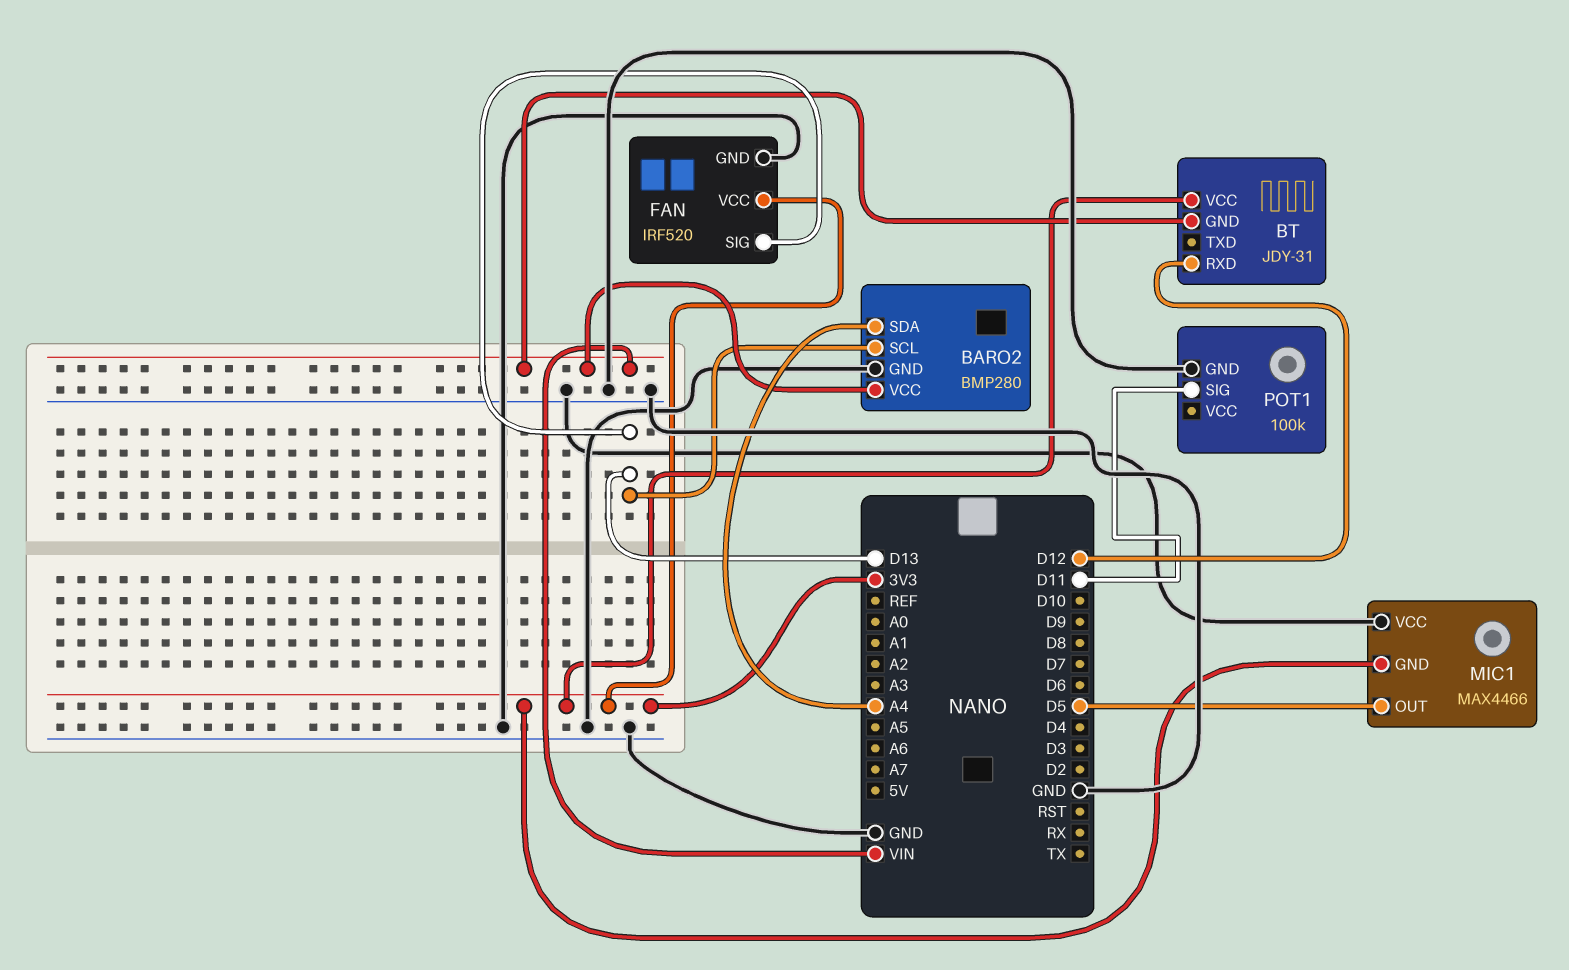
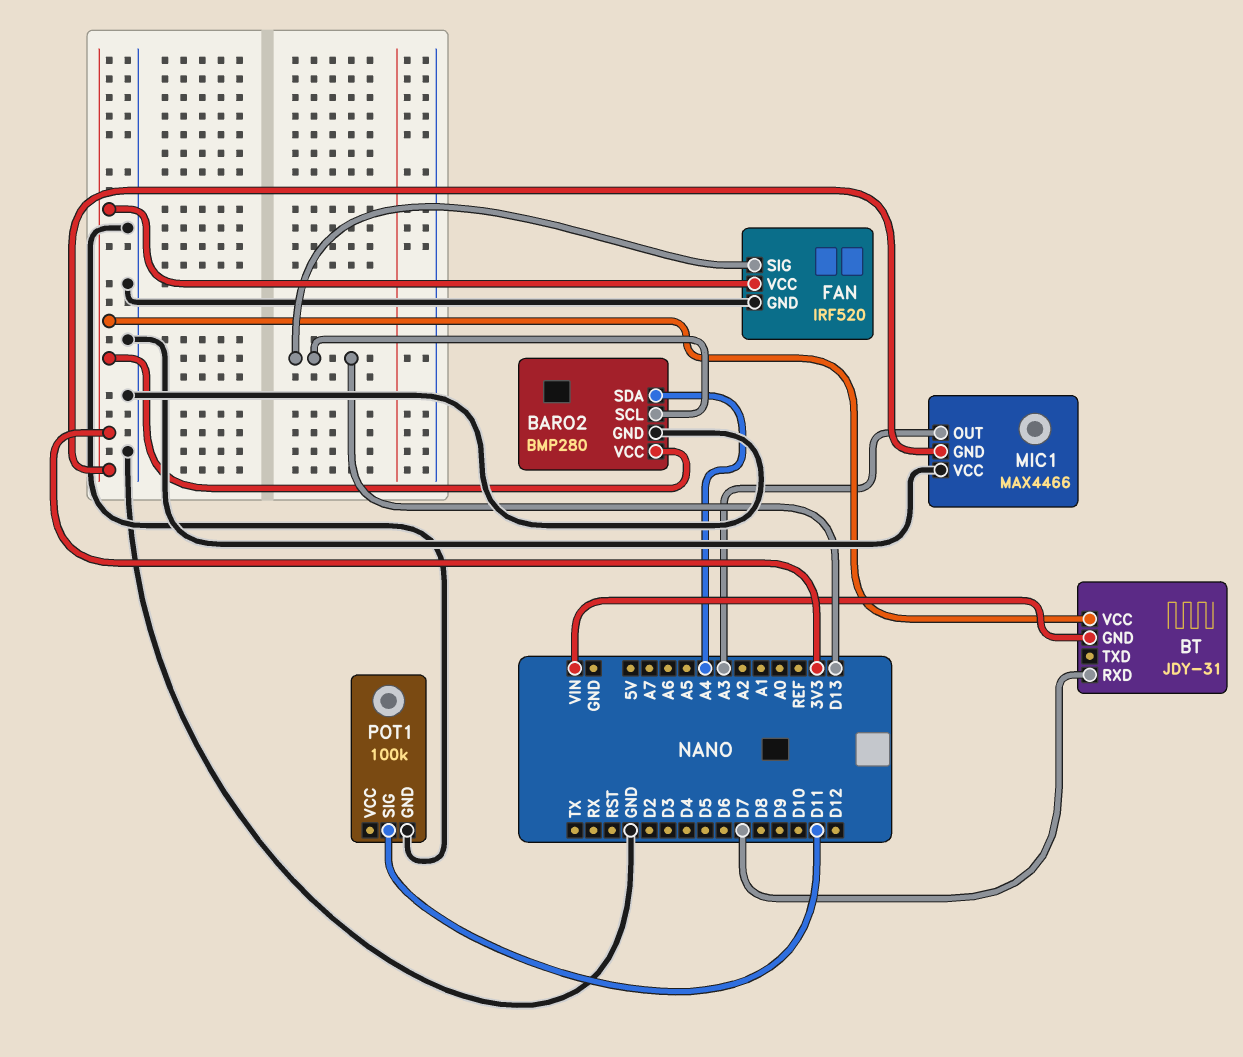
BARO2 pin VCC: VIN -> 3V3
BT pin RXD: D12 -> D7
MIC1 pin OUT: D5 -> A3

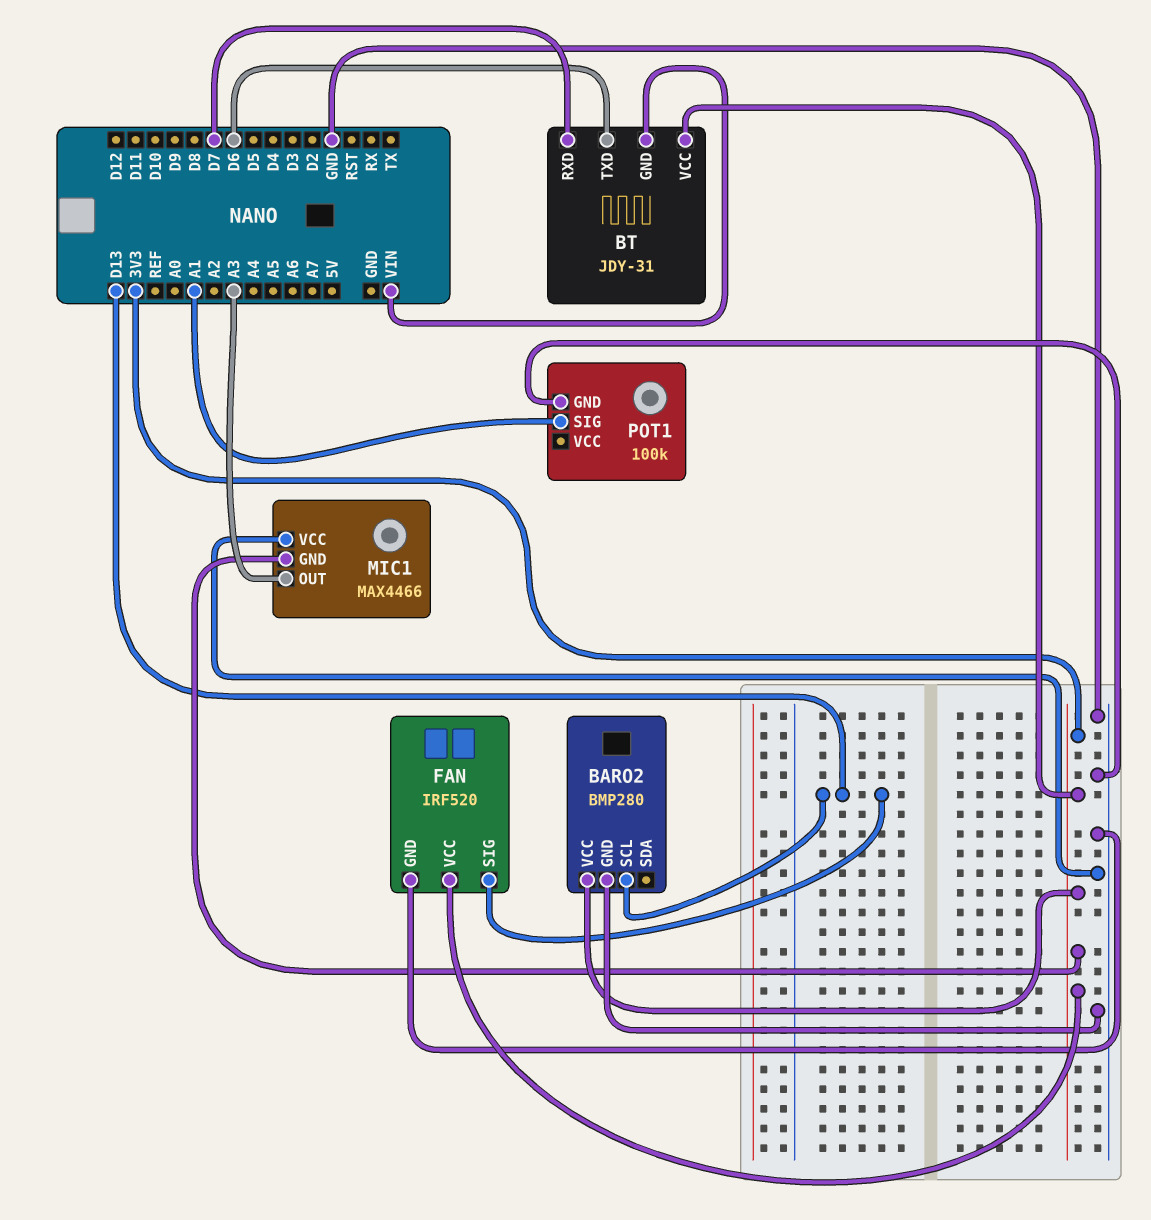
BARO2 pin SDA: A4 -> none
BT pin TXD: none -> D6
POT1 pin SIG: D11 -> A1

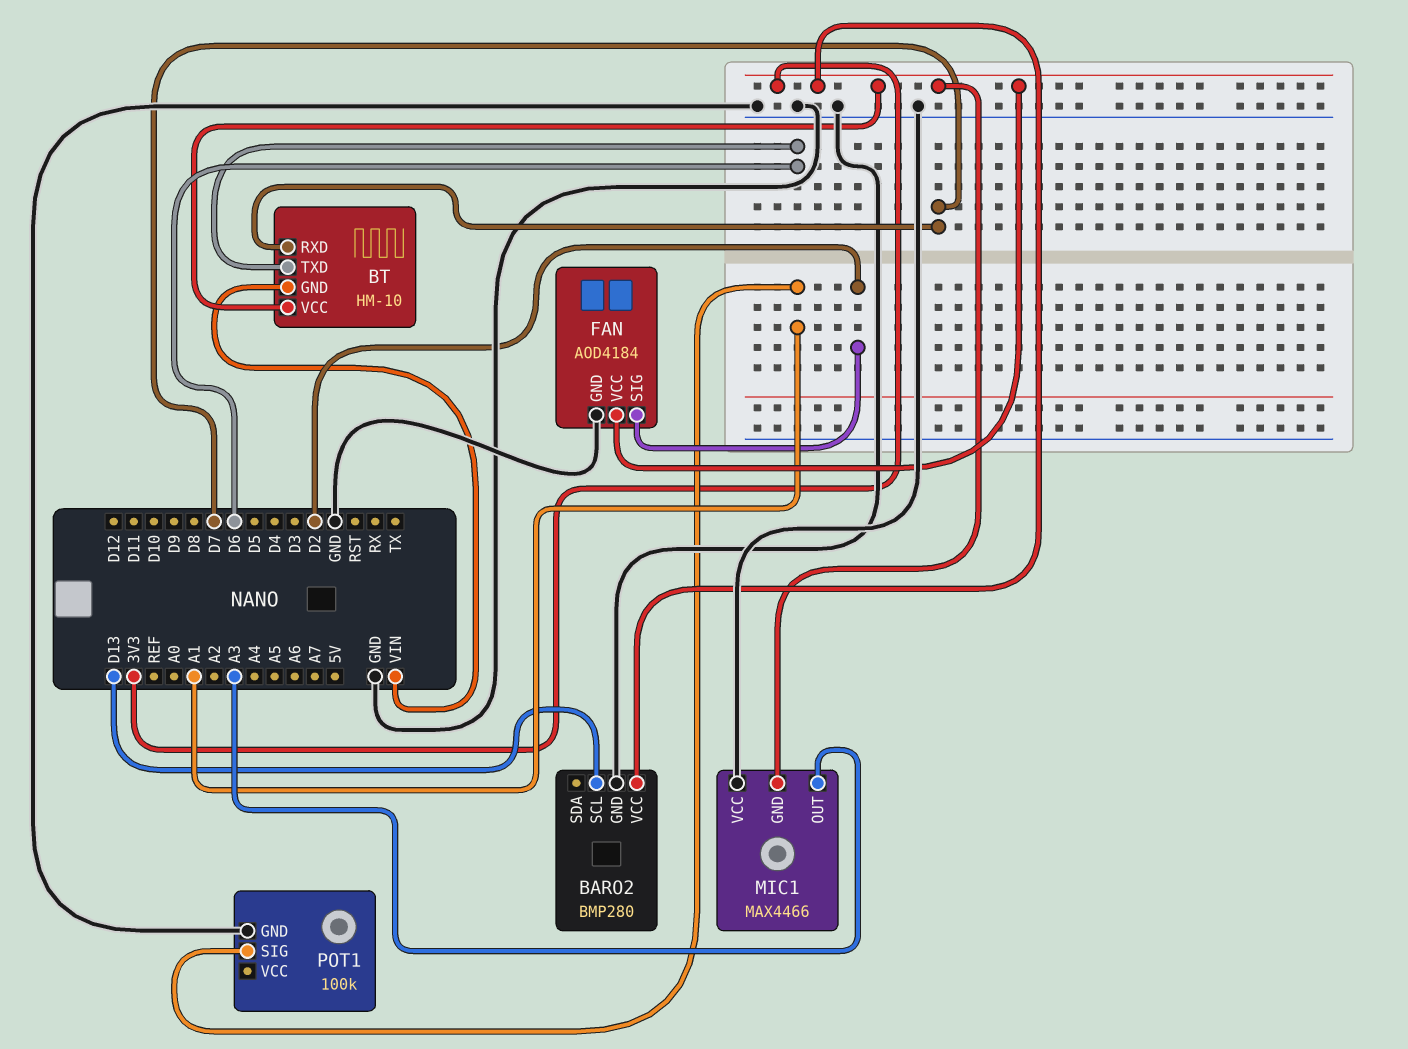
BT: JDY-31 -> HM-10
FAN: IRF520 -> AOD4184
FAN pin SIG: D13 -> D2

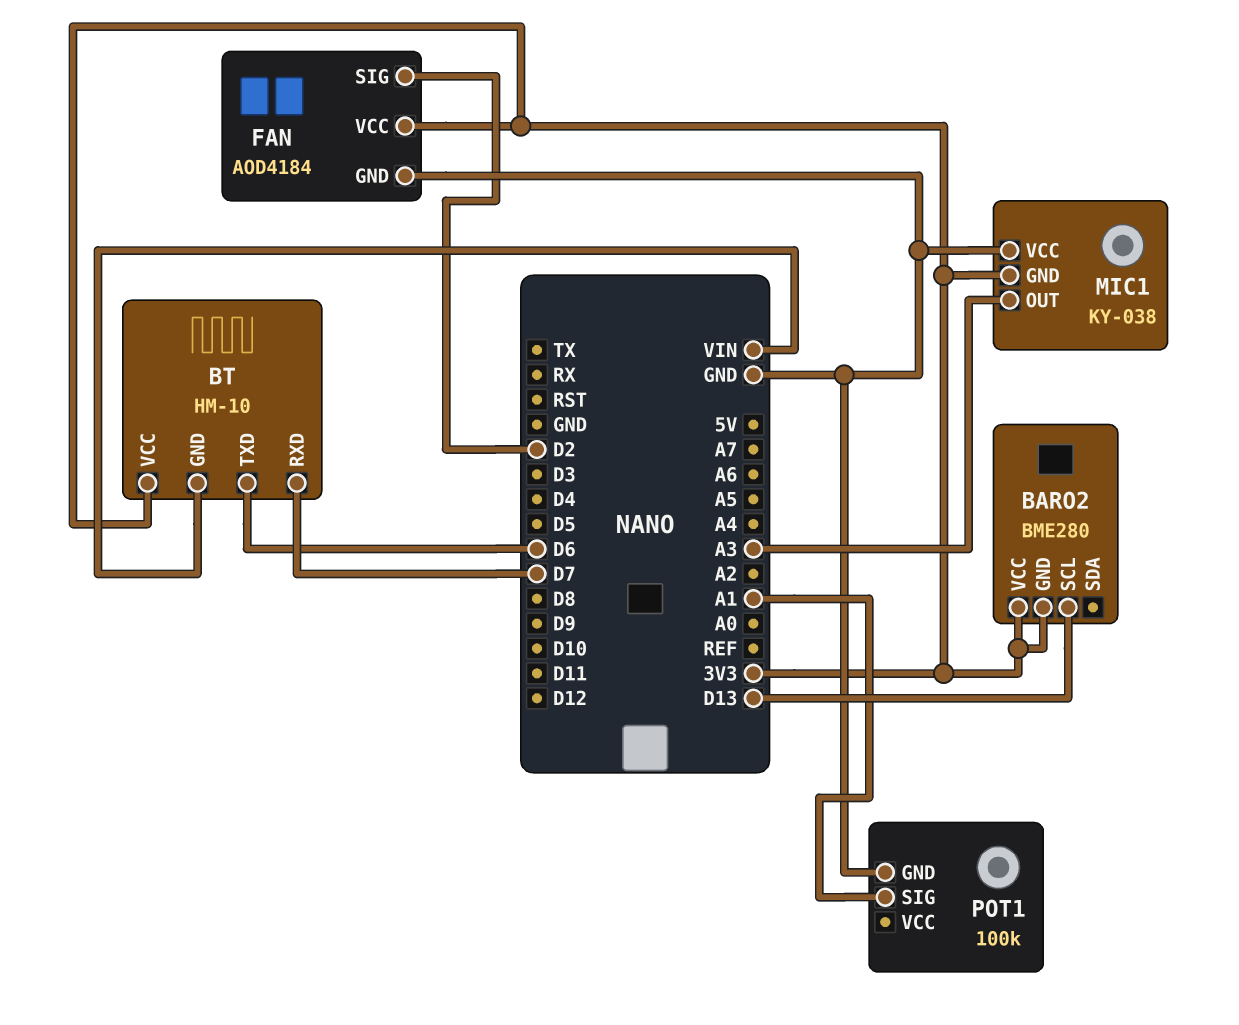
BARO2: BMP280 -> BME280
BARO2 pin GND: GND -> 3V3
MIC1: MAX4466 -> KY-038

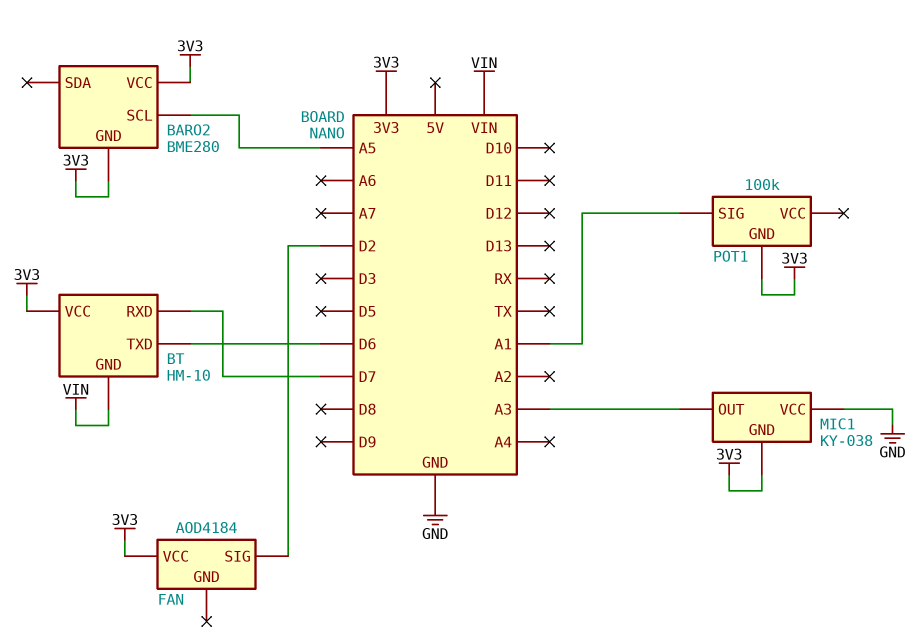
BARO2 pin SCL: D13 -> A5
FAN pin GND: GND -> none
POT1 pin GND: GND -> 3V3

